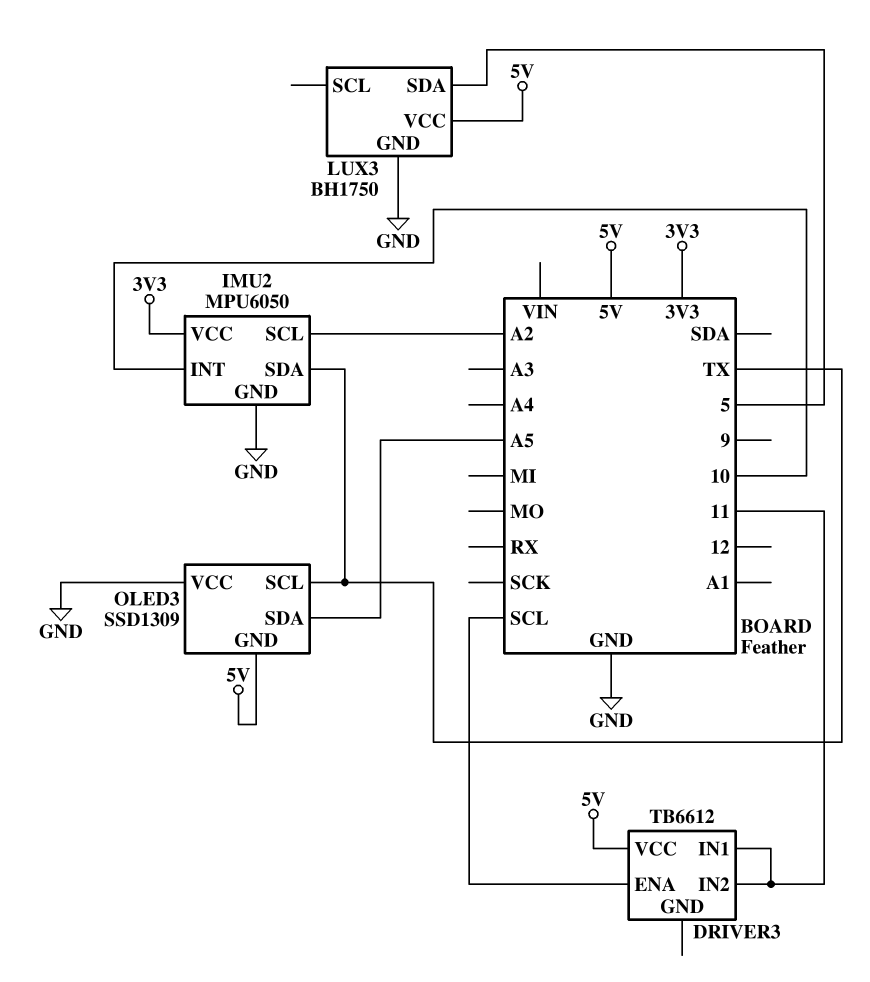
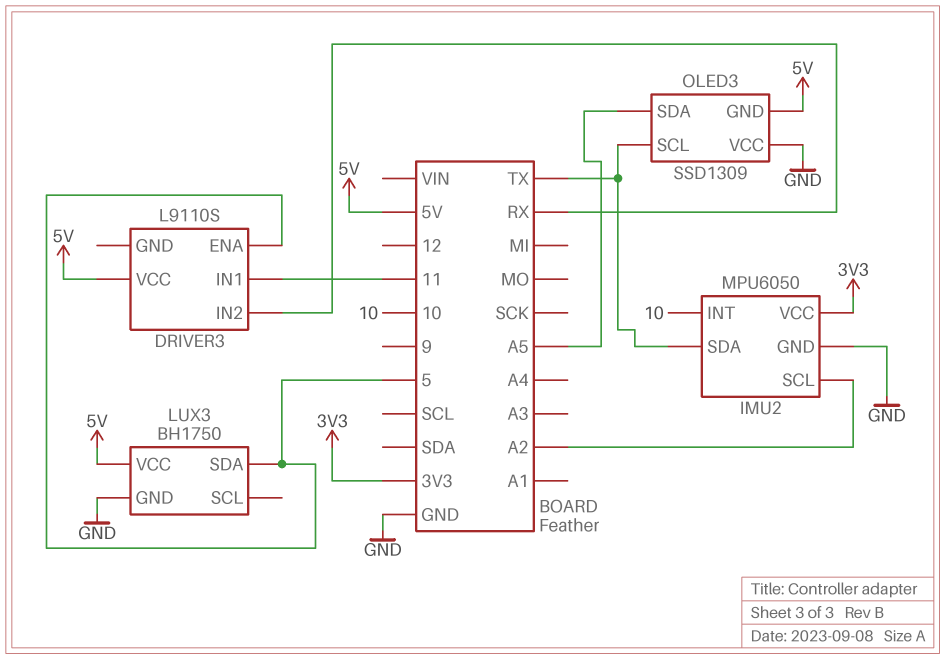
DRIVER3: TB6612 -> L9110S
DRIVER3 pin ENA: SCL -> 5
DRIVER3 pin IN2: 11 -> RX

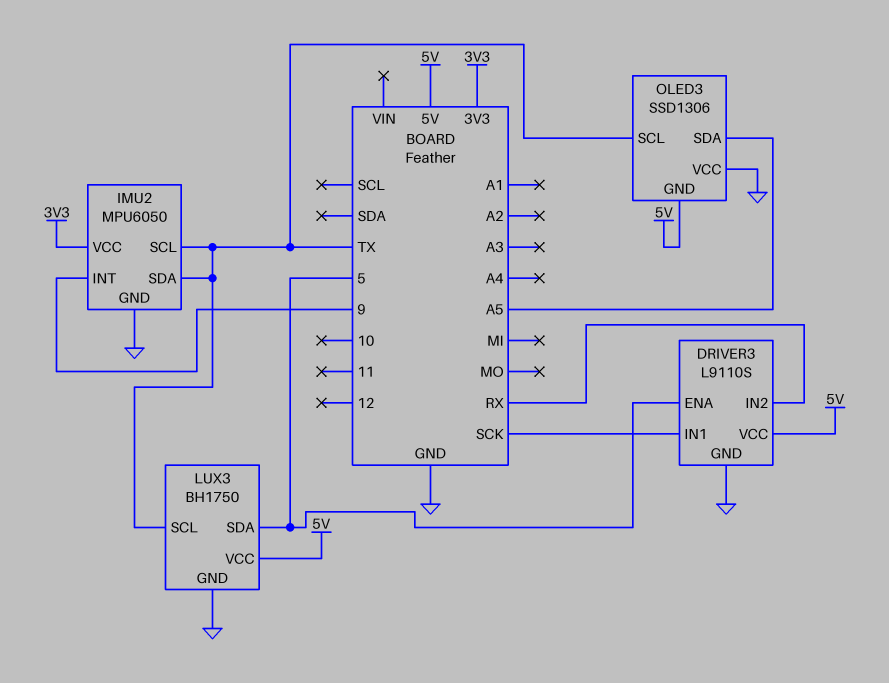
DRIVER3 pin GND: none -> GND
DRIVER3 pin IN1: 11 -> SCK
IMU2 pin INT: 10 -> 9
IMU2 pin SCL: A2 -> TX
LUX3 pin SCL: none -> TX
OLED3: SSD1309 -> SSD1306

